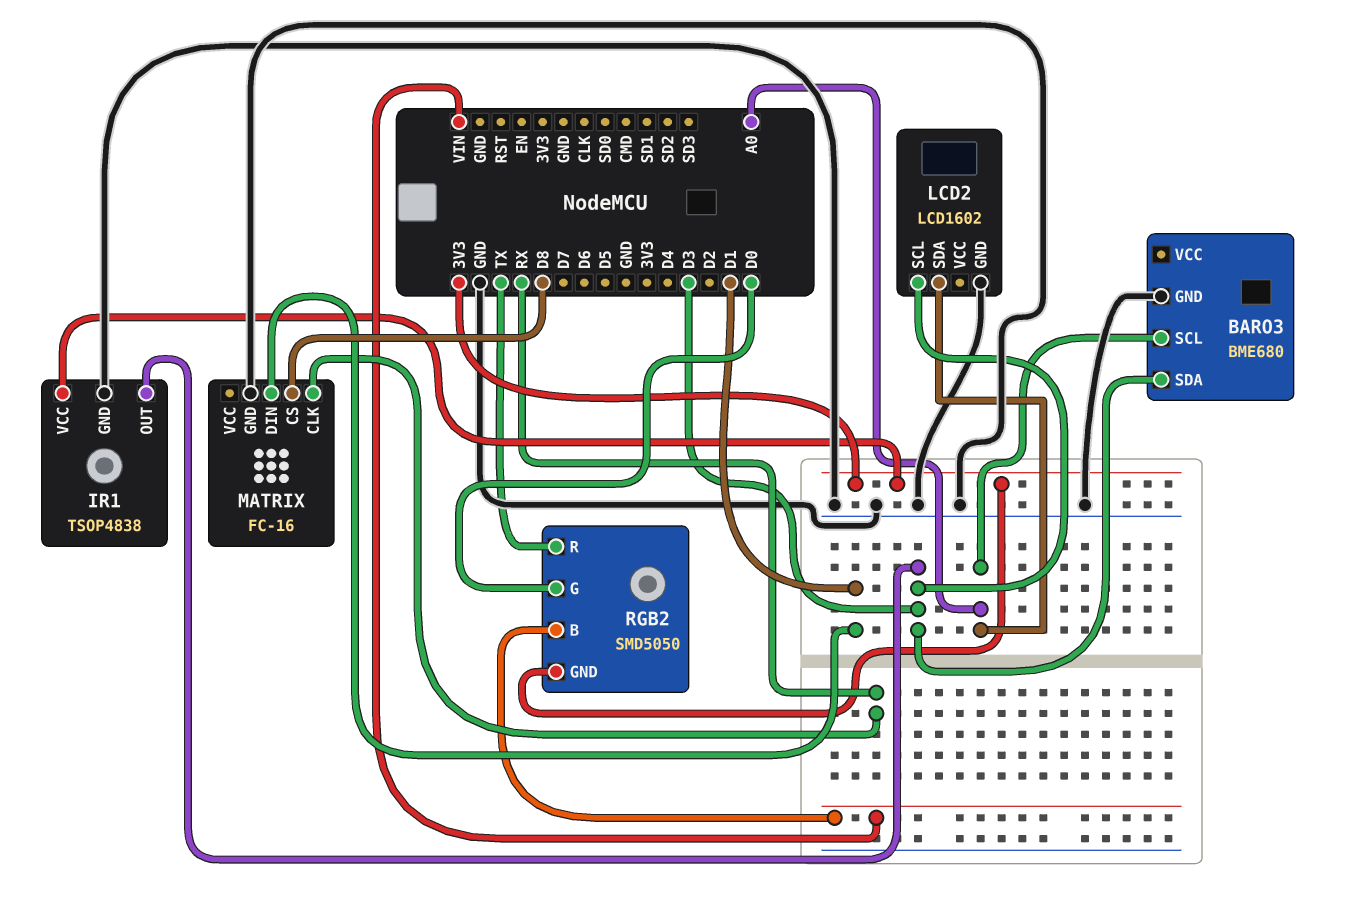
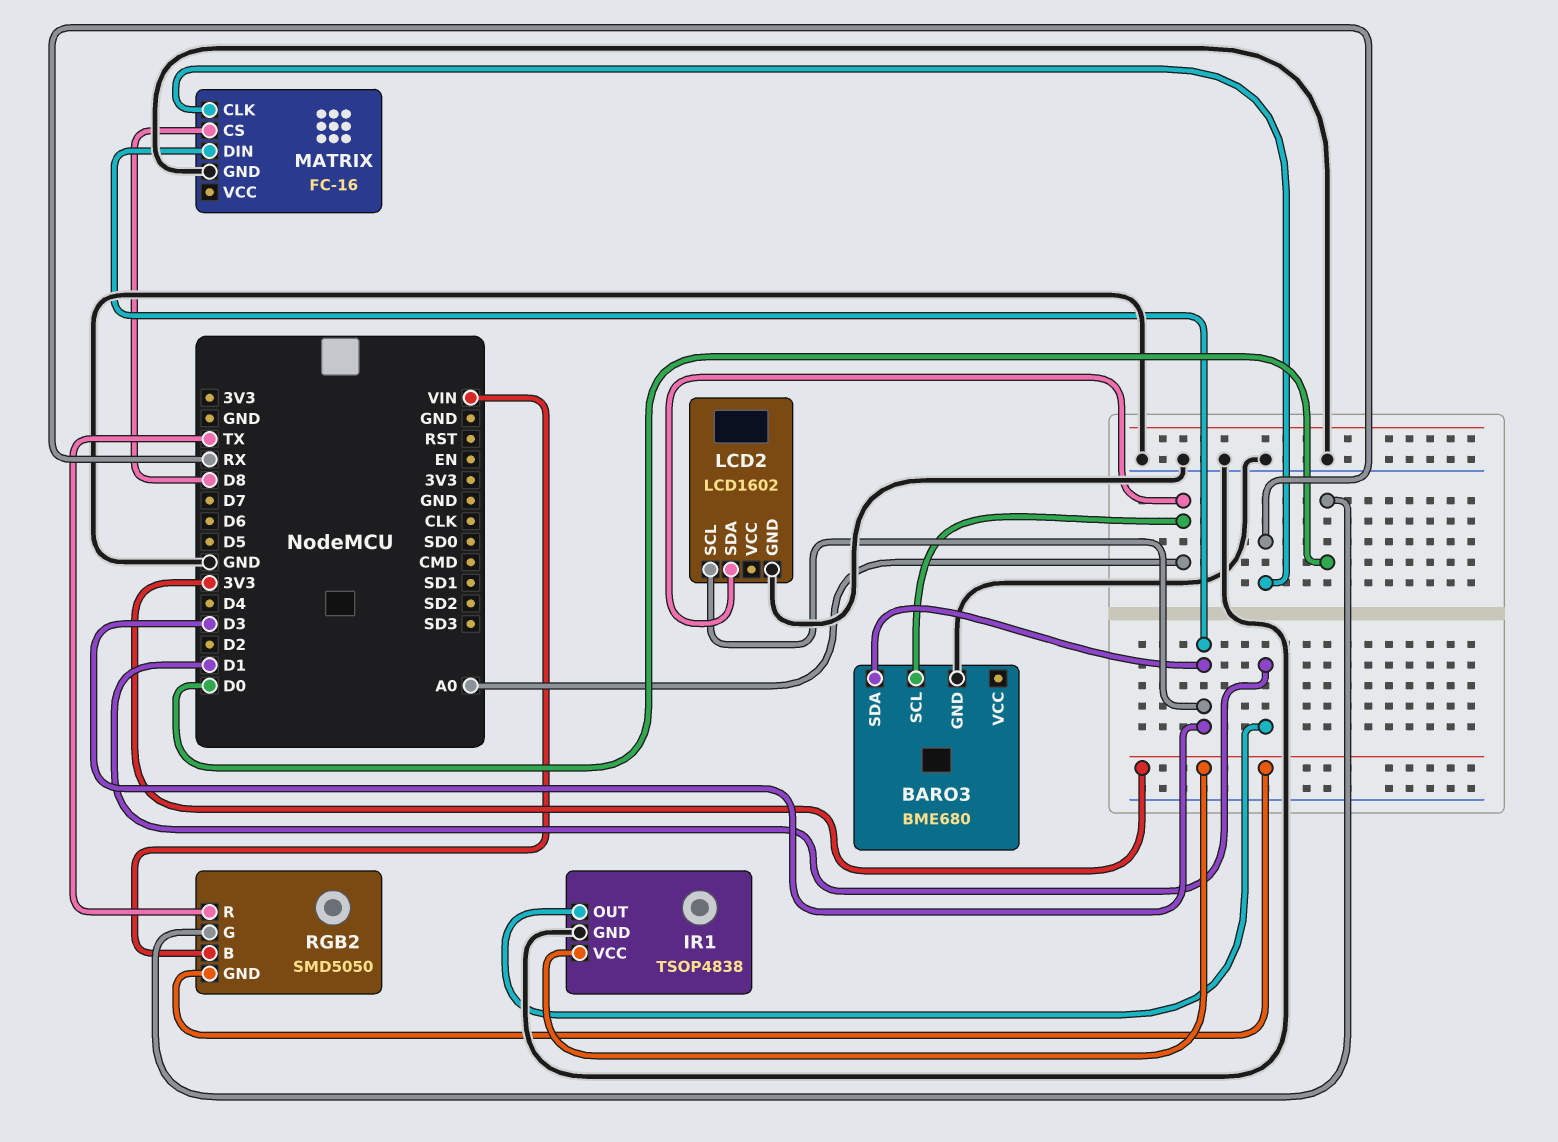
IR1 pin OUT: D3 -> D1
MATRIX pin DIN: D1 -> D3

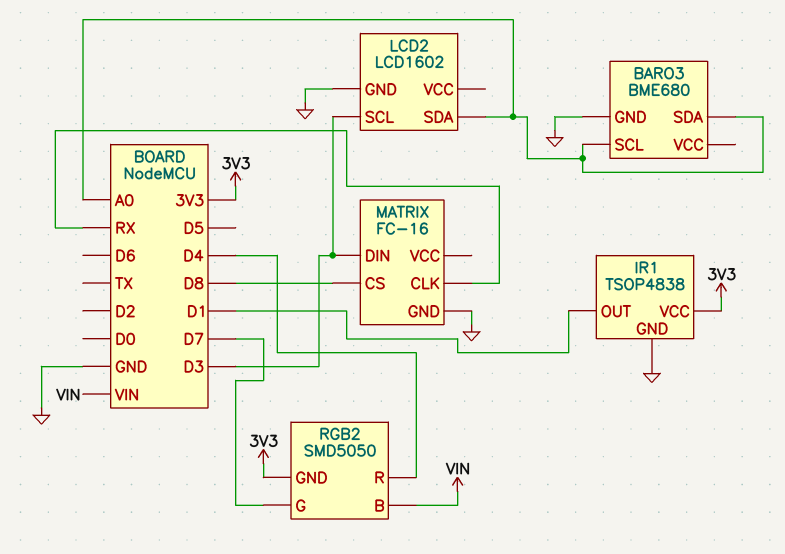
BARO3 pin SDA: D3 -> A0
RGB2 pin G: D0 -> D7
RGB2 pin R: TX -> D4

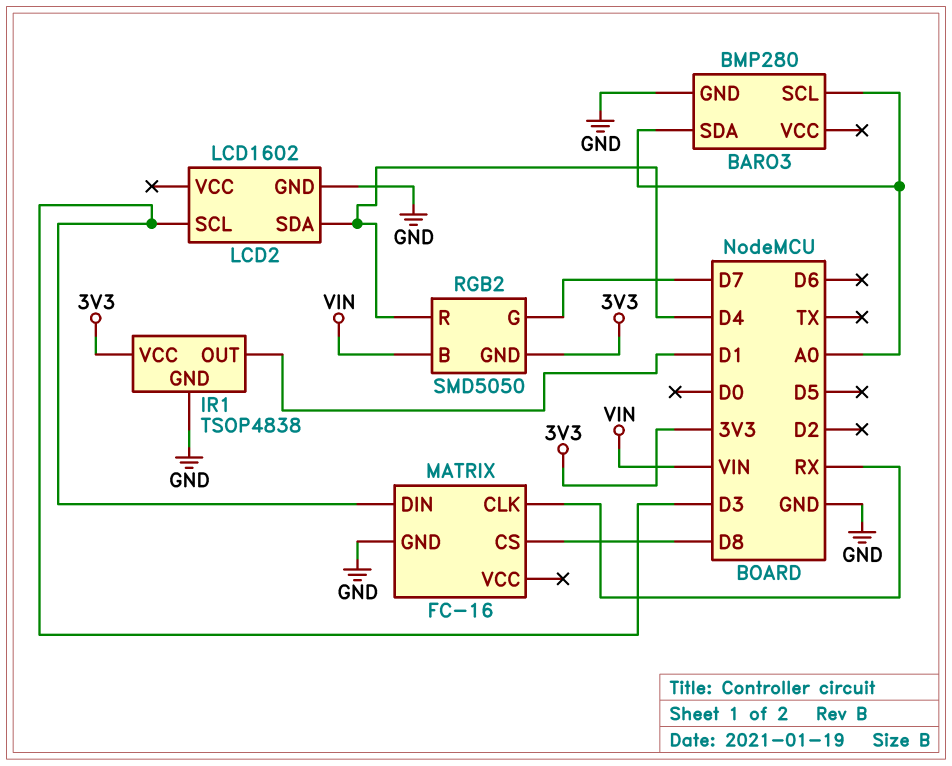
BARO3: BME680 -> BMP280
LCD2 pin SDA: A0 -> D4

